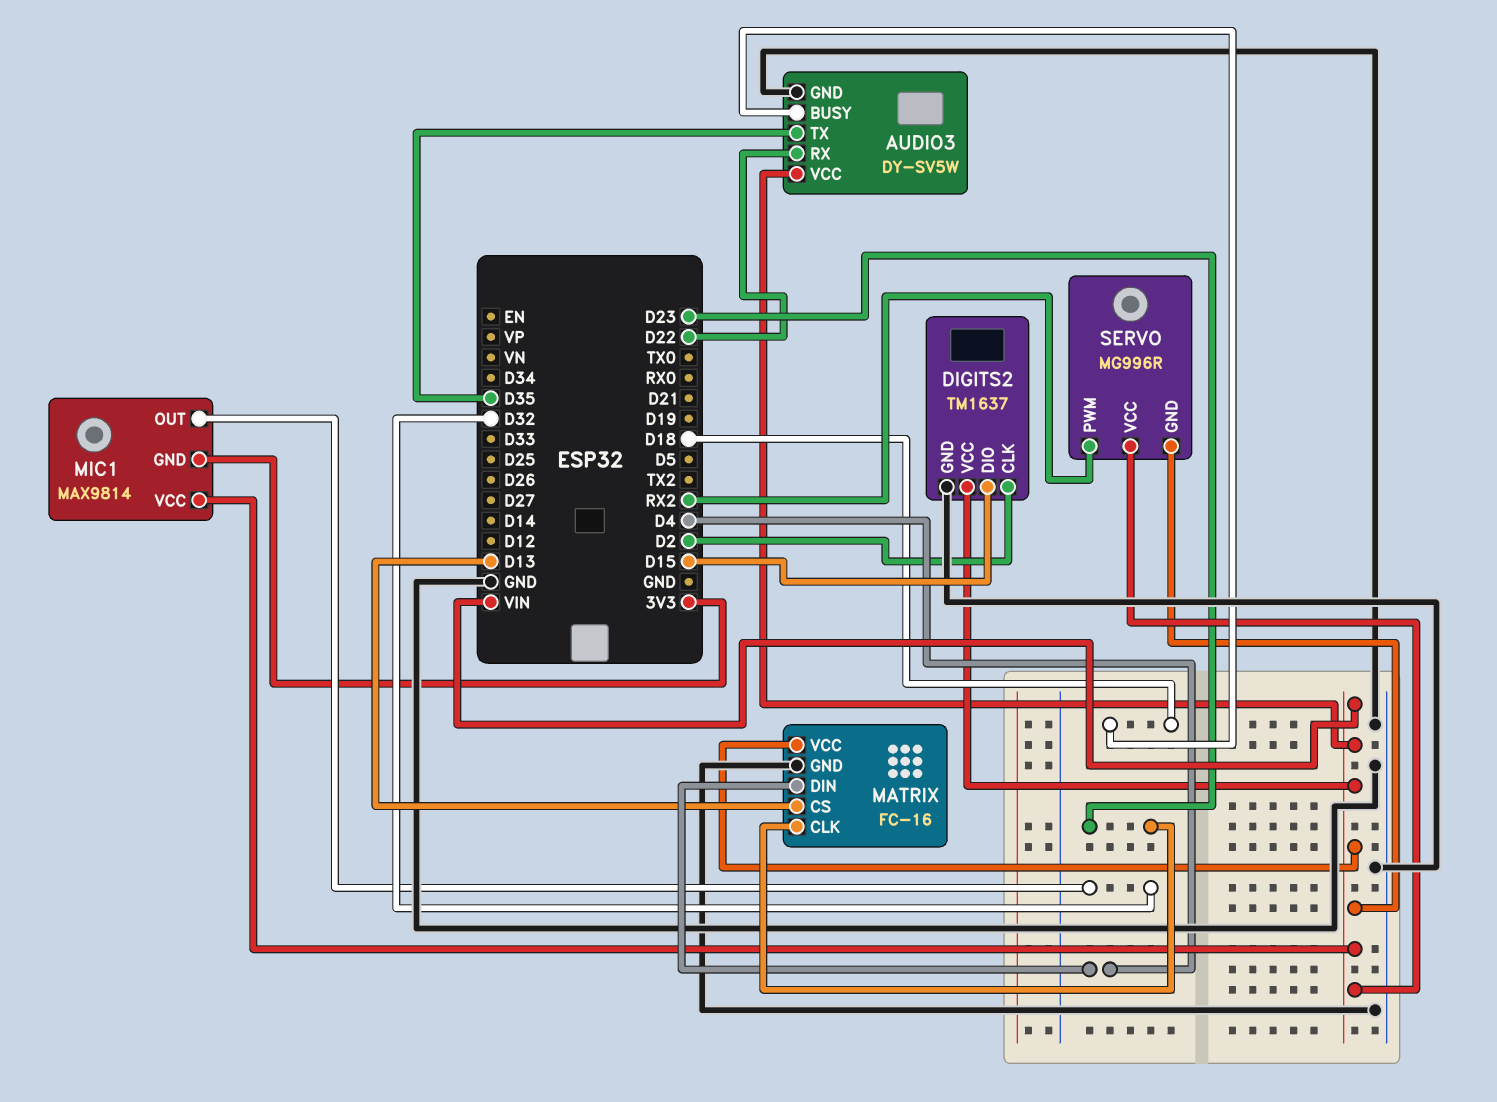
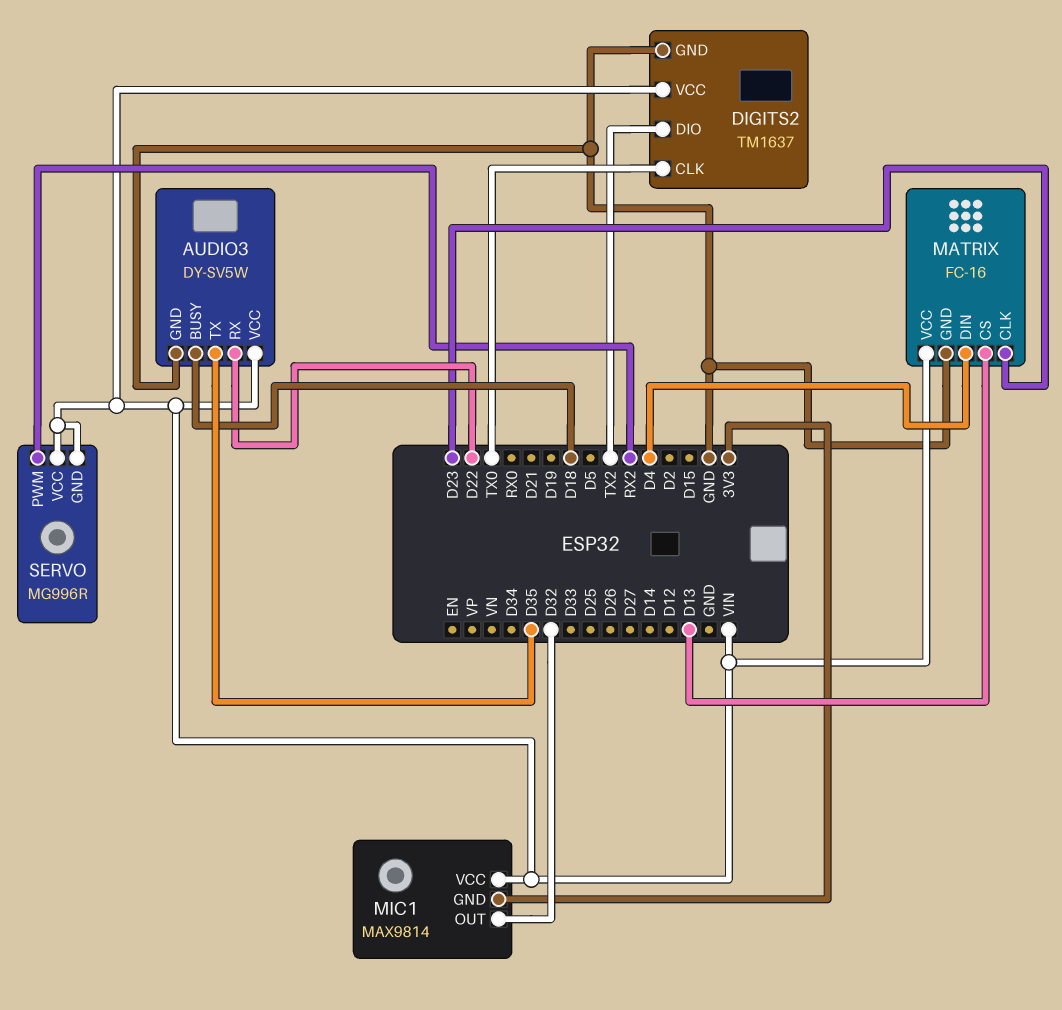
DIGITS2 pin CLK: D2 -> TX0
DIGITS2 pin DIO: D15 -> TX2

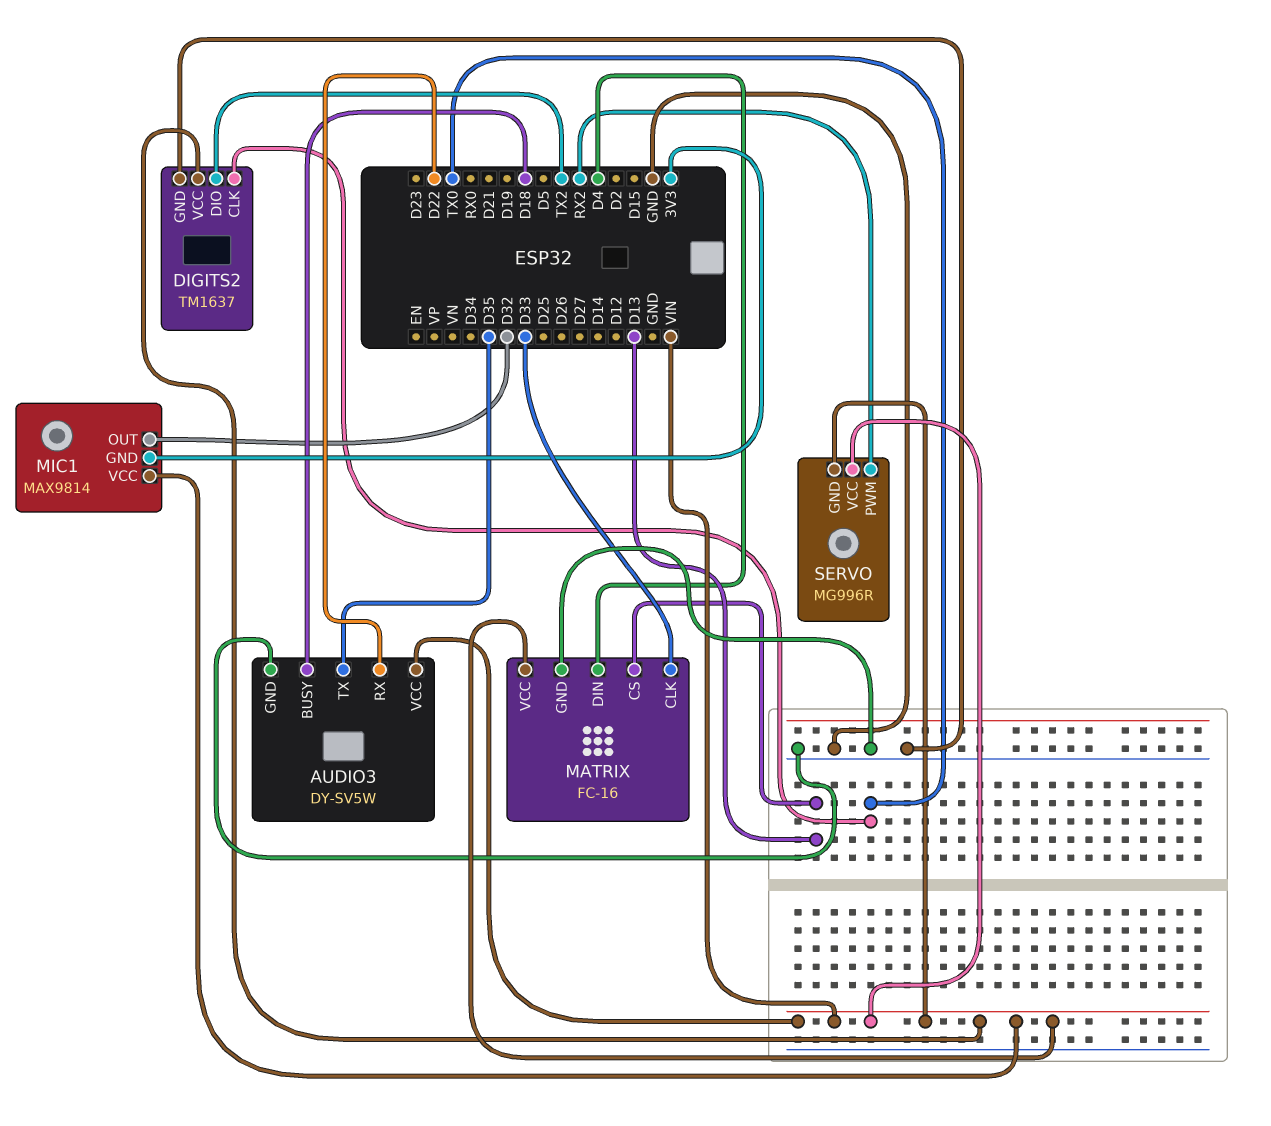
MATRIX pin CLK: D23 -> D33

